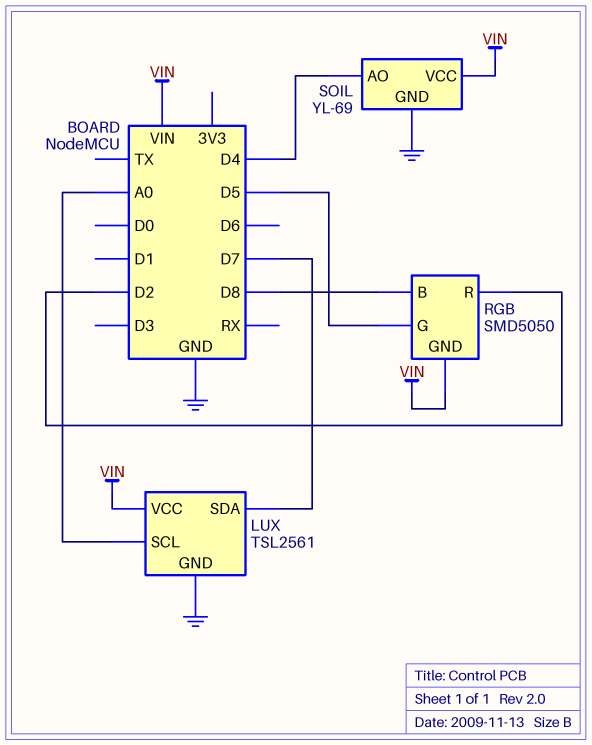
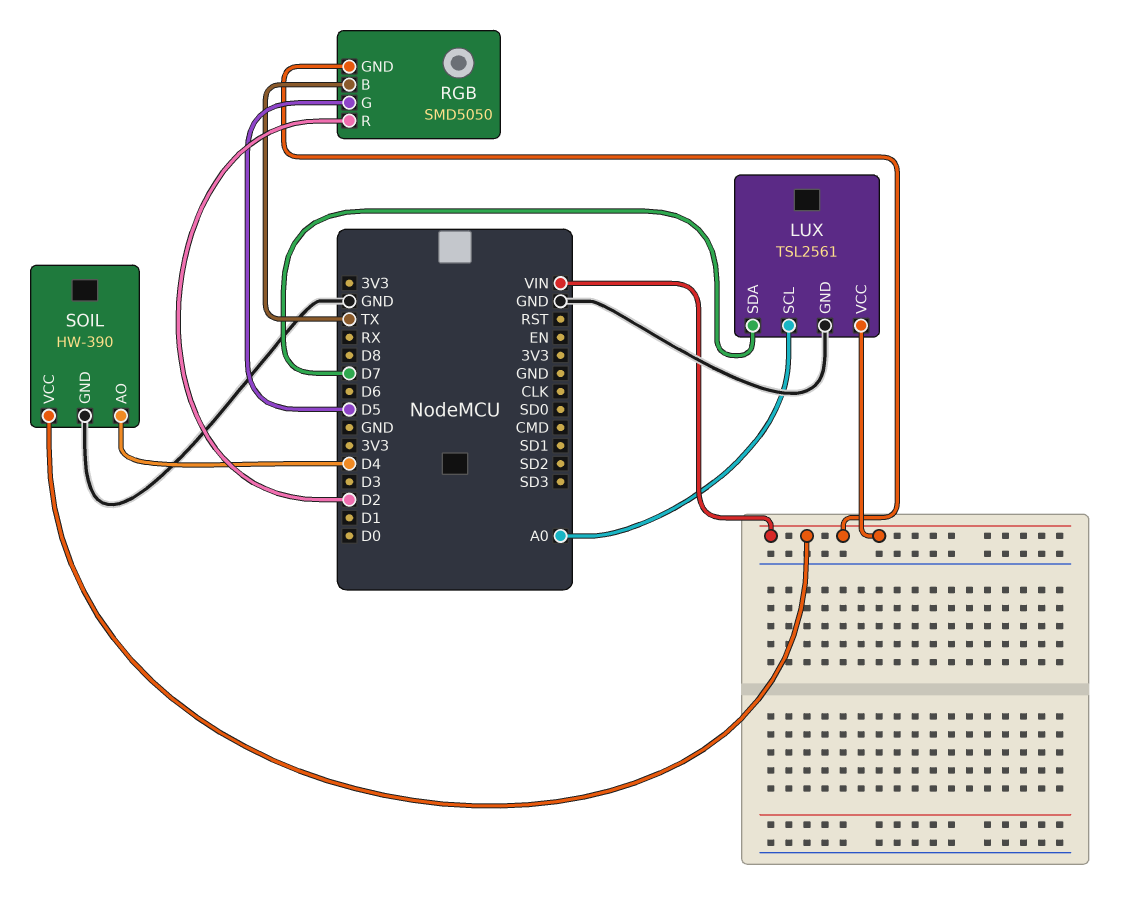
RGB pin B: D8 -> TX
SOIL: YL-69 -> HW-390

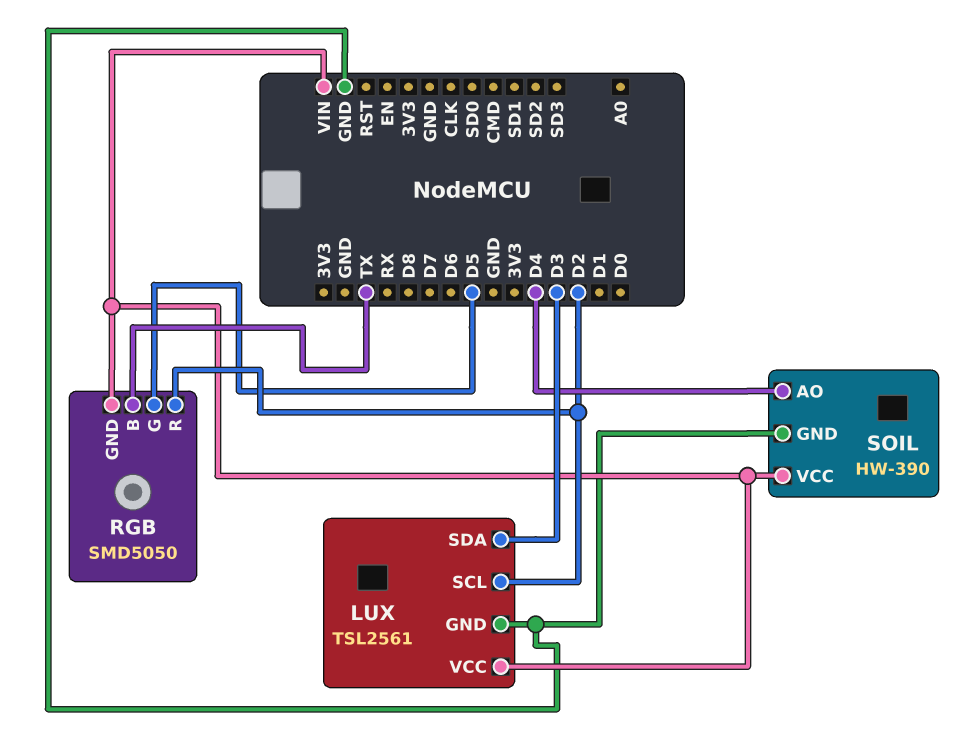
LUX pin SCL: A0 -> D2
LUX pin SDA: D7 -> D3

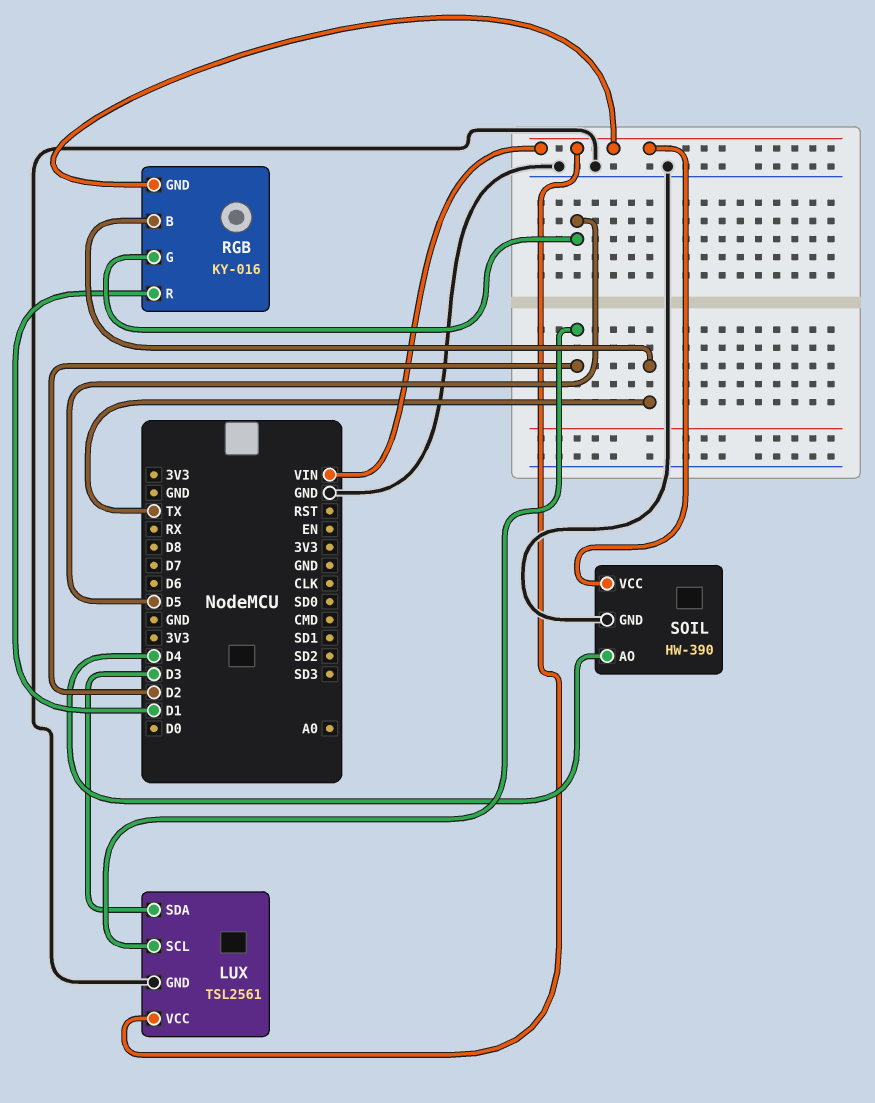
RGB: SMD5050 -> KY-016
RGB pin R: D2 -> D1

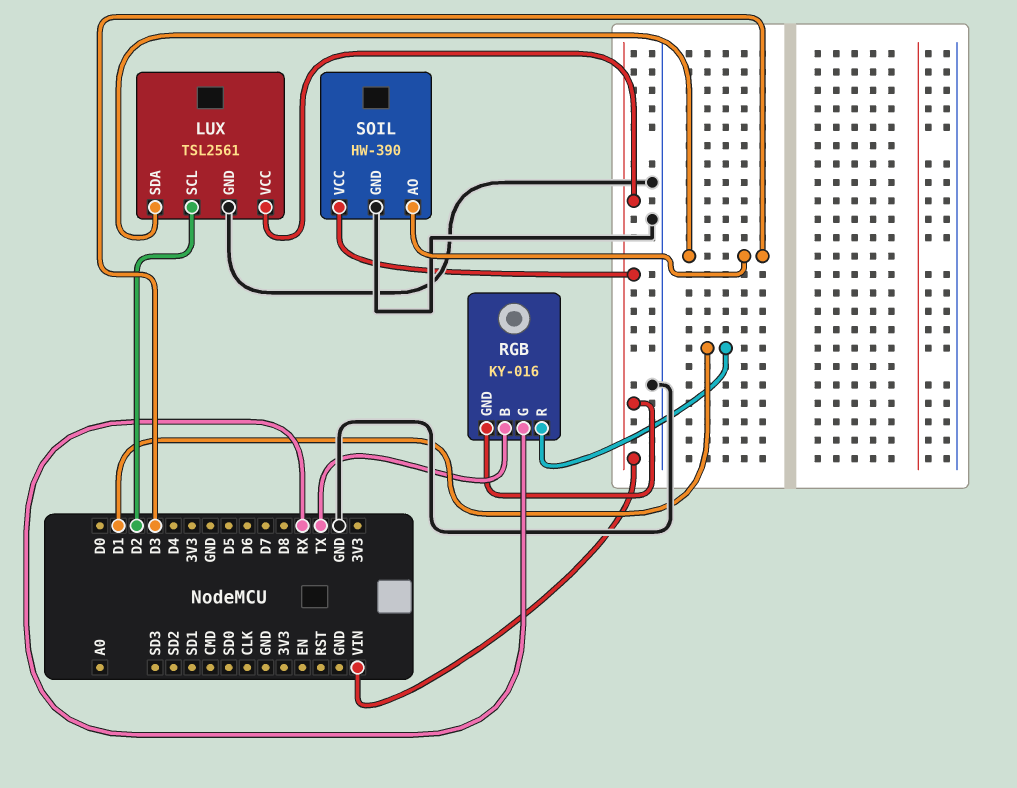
RGB pin G: D5 -> RX
SOIL pin AO: D4 -> D3

